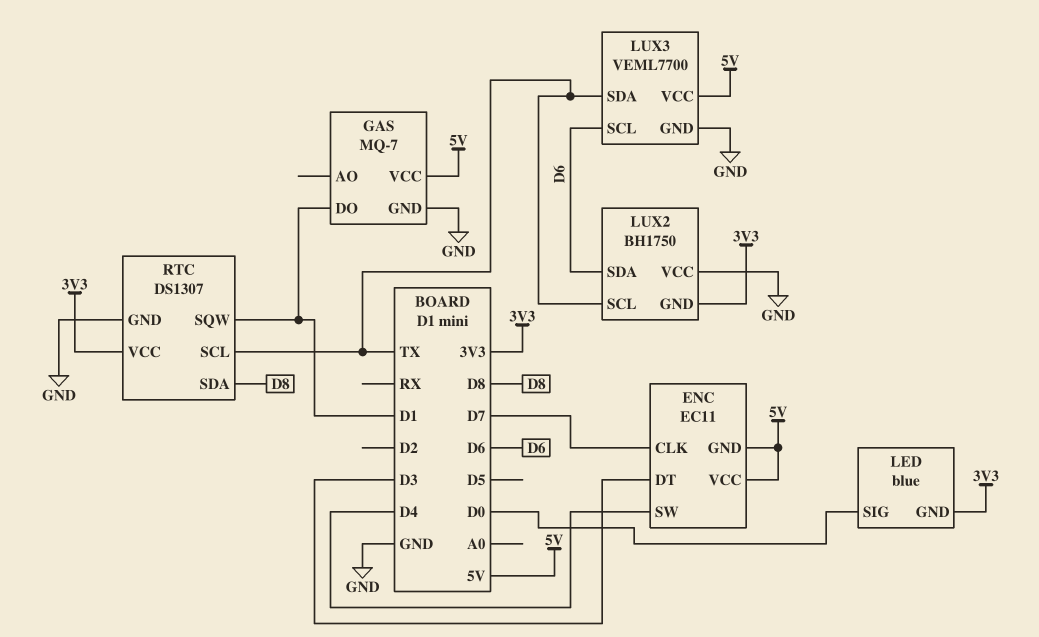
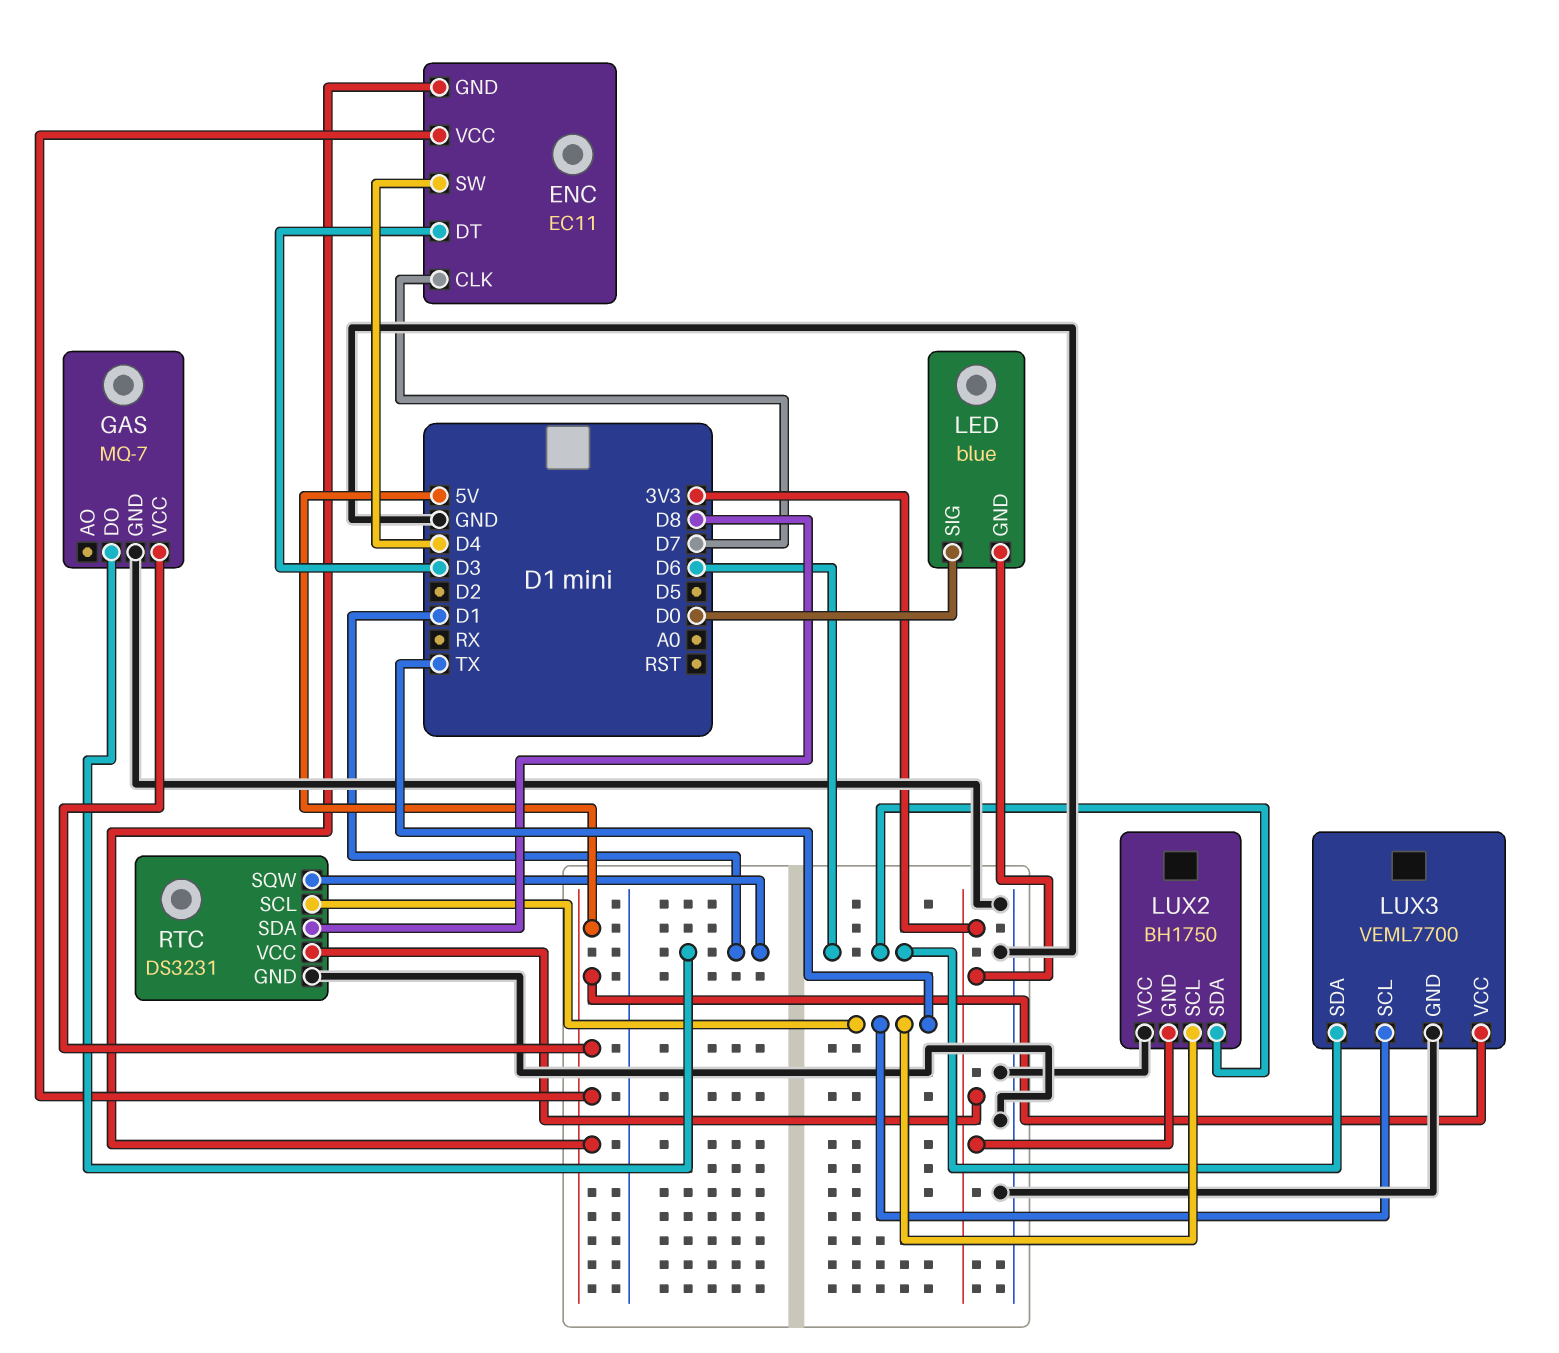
LUX3 pin SCL: D6 -> TX
LUX3 pin SDA: TX -> D6
RTC: DS1307 -> DS3231

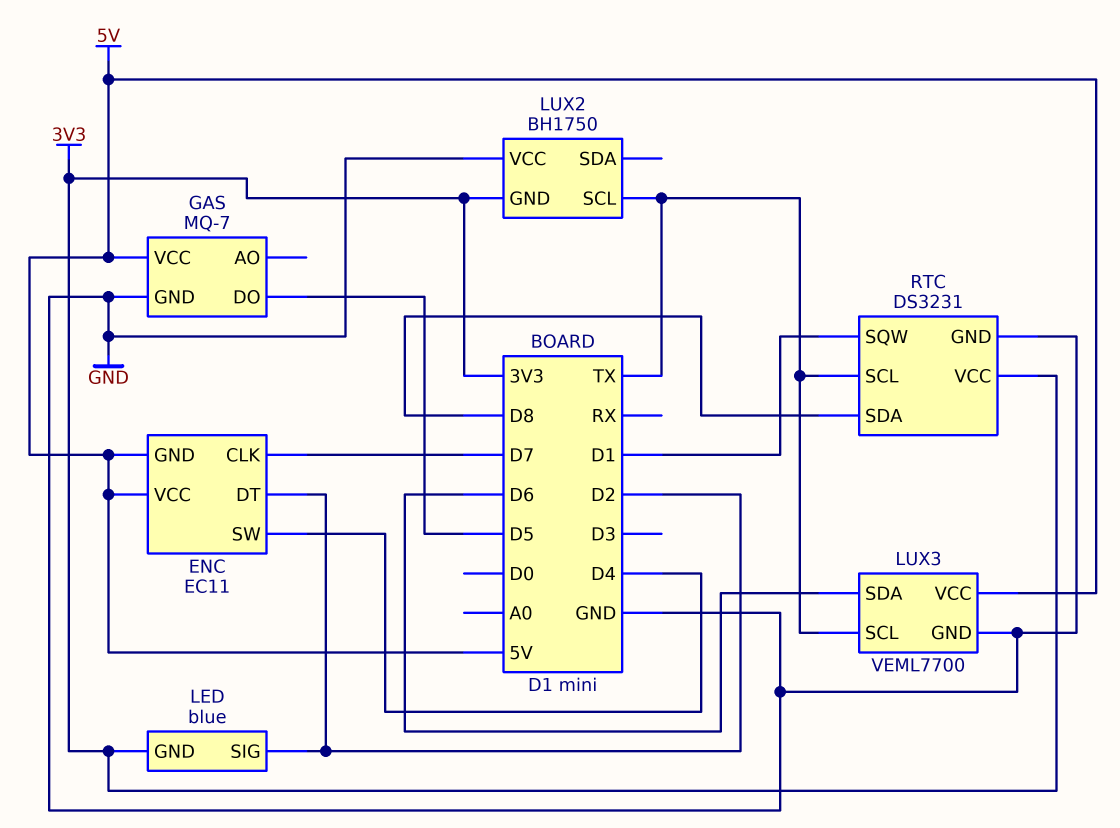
ENC pin DT: D3 -> D2
GAS pin DO: D1 -> D5
LED pin SIG: D0 -> D2
LUX2 pin SDA: D6 -> none

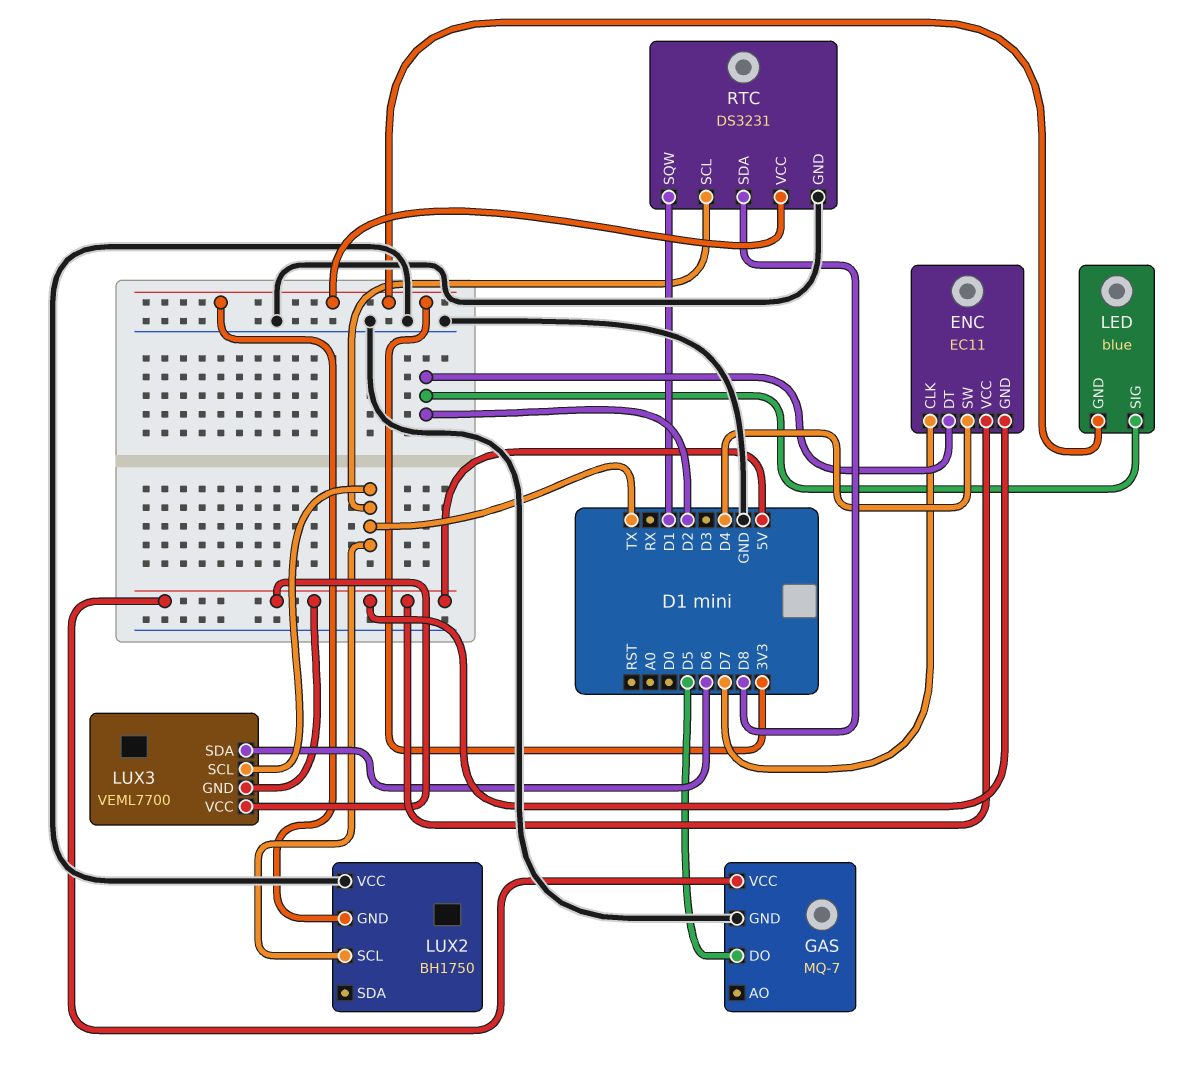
LUX3 pin GND: GND -> 5V

